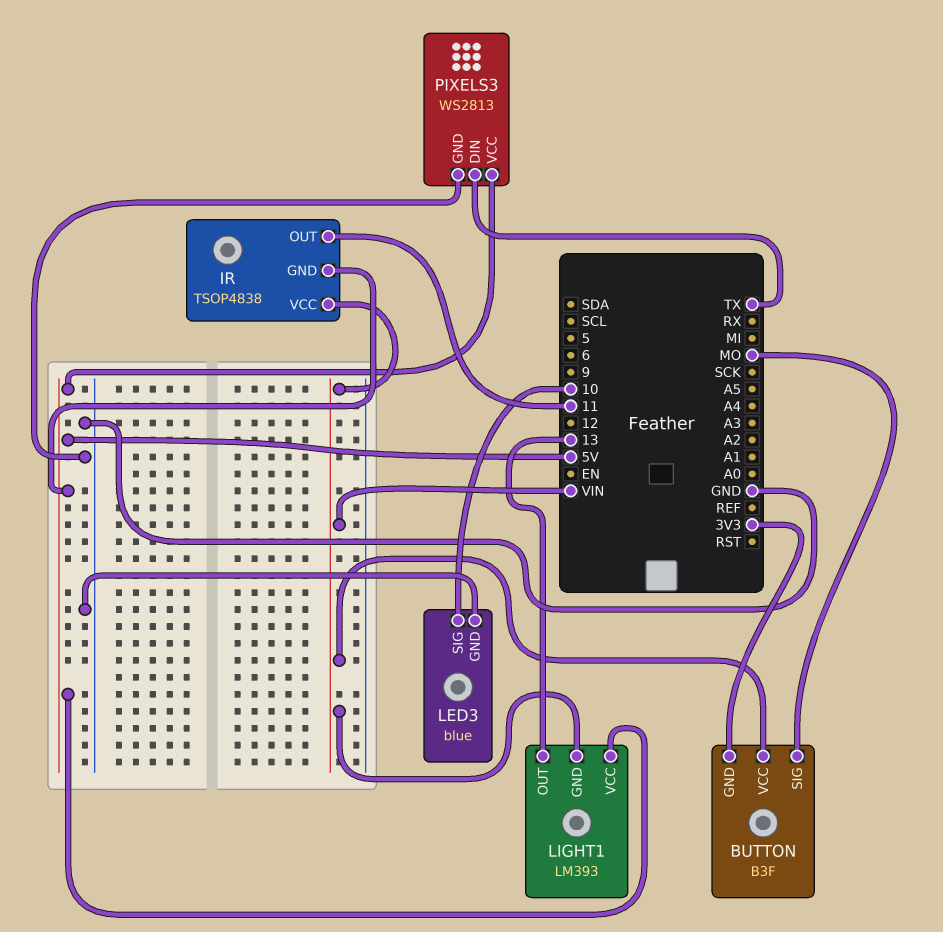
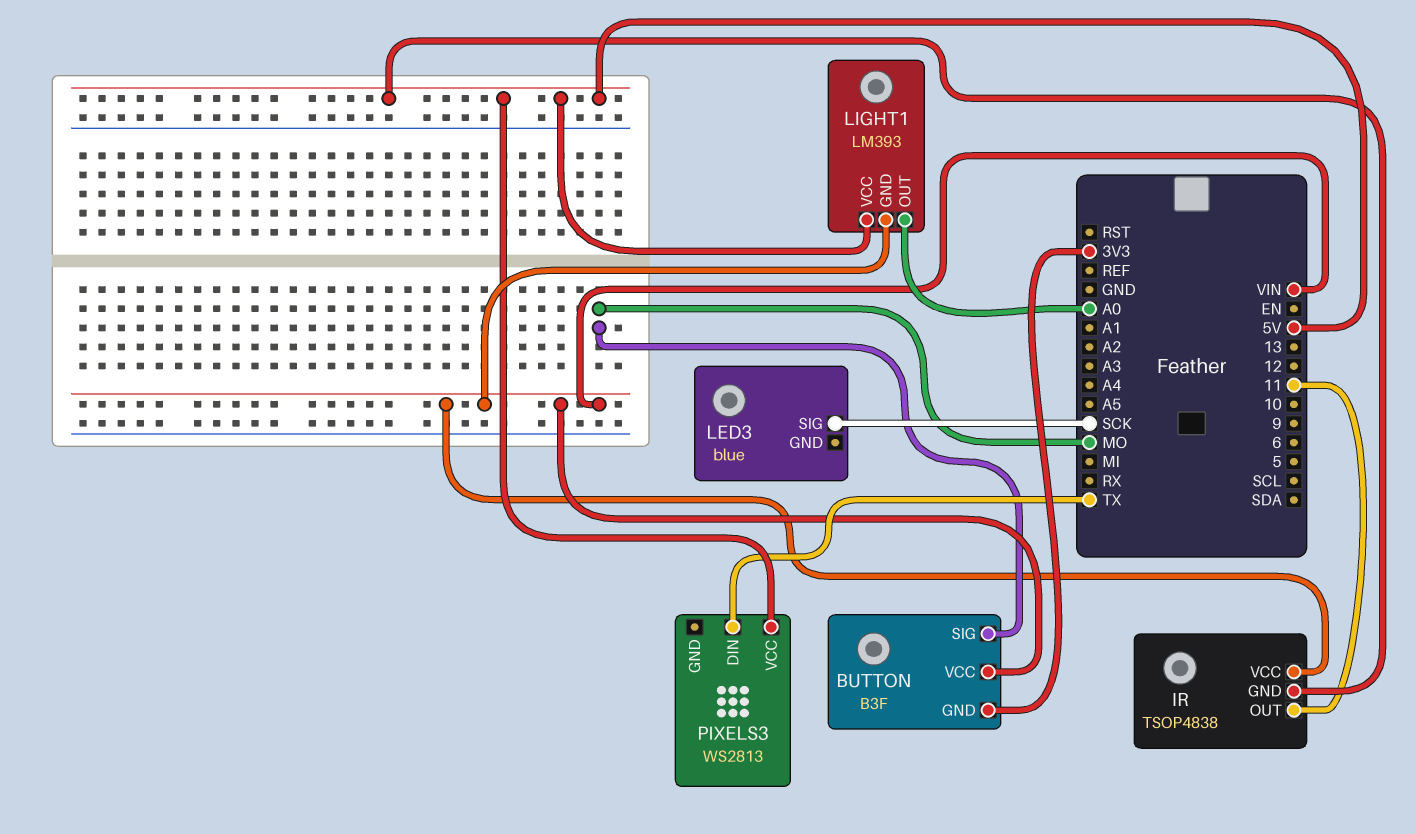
LED3 pin GND: GND -> none
LED3 pin SIG: 10 -> SCK
LIGHT1 pin OUT: 13 -> A0
PIXELS3 pin GND: GND -> none

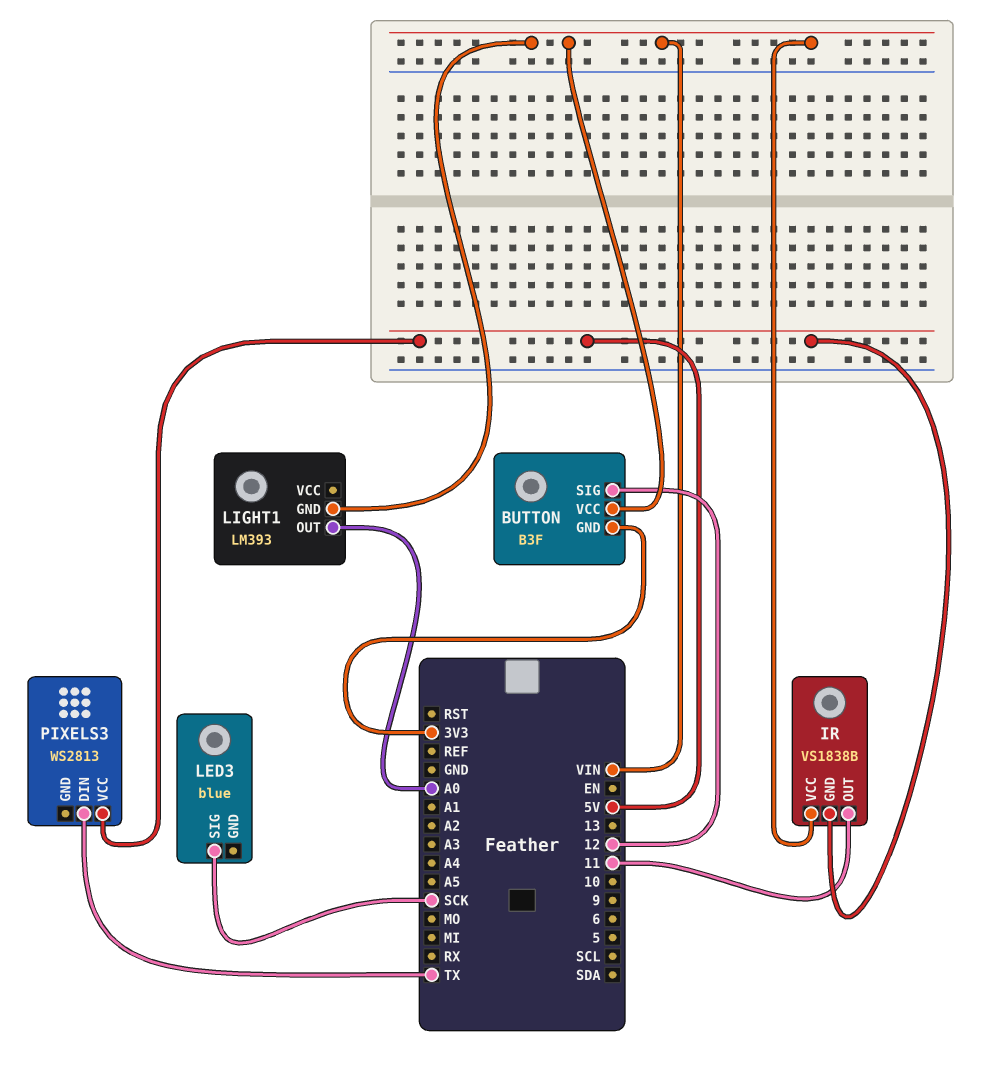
BUTTON pin SIG: MO -> 12
IR: TSOP4838 -> VS1838B
LIGHT1 pin VCC: 5V -> none

